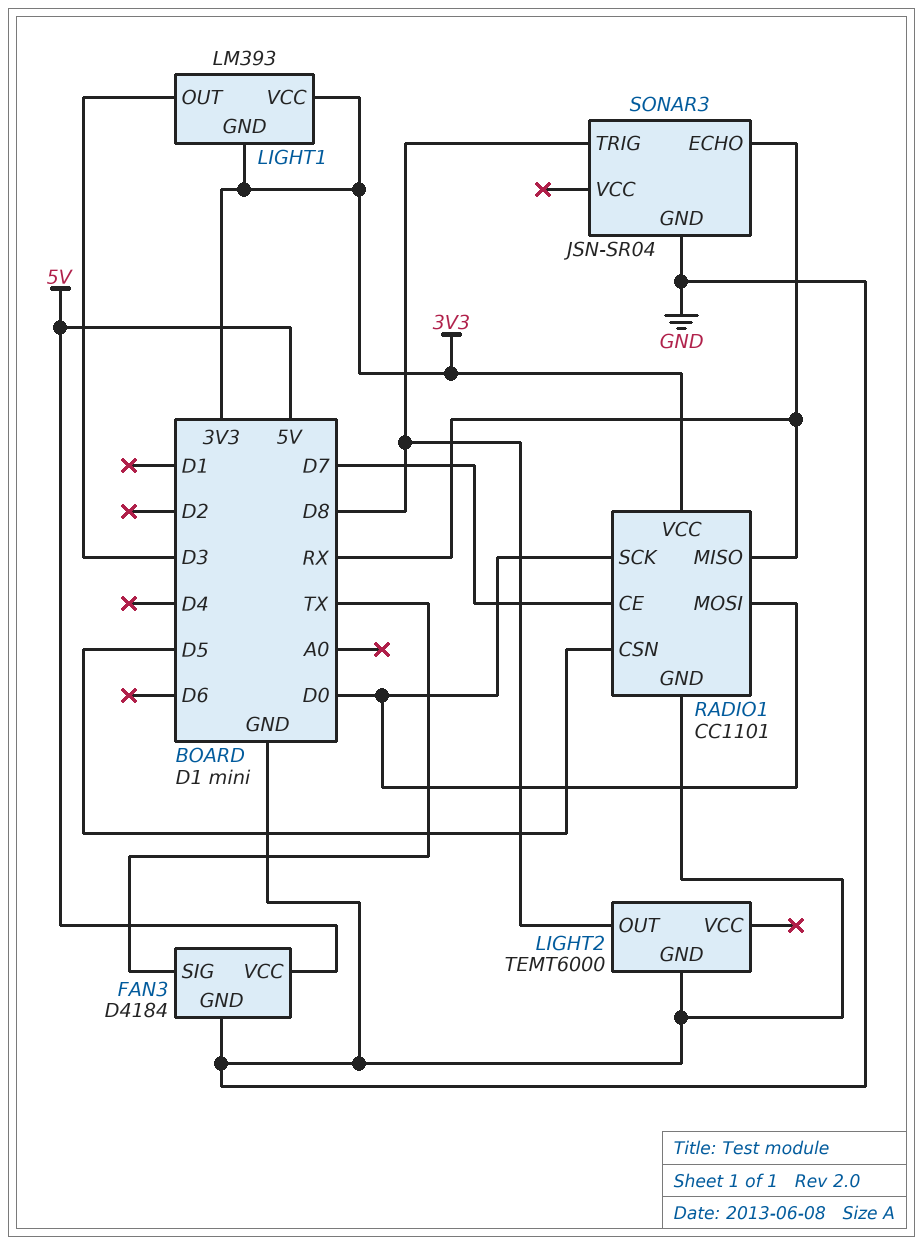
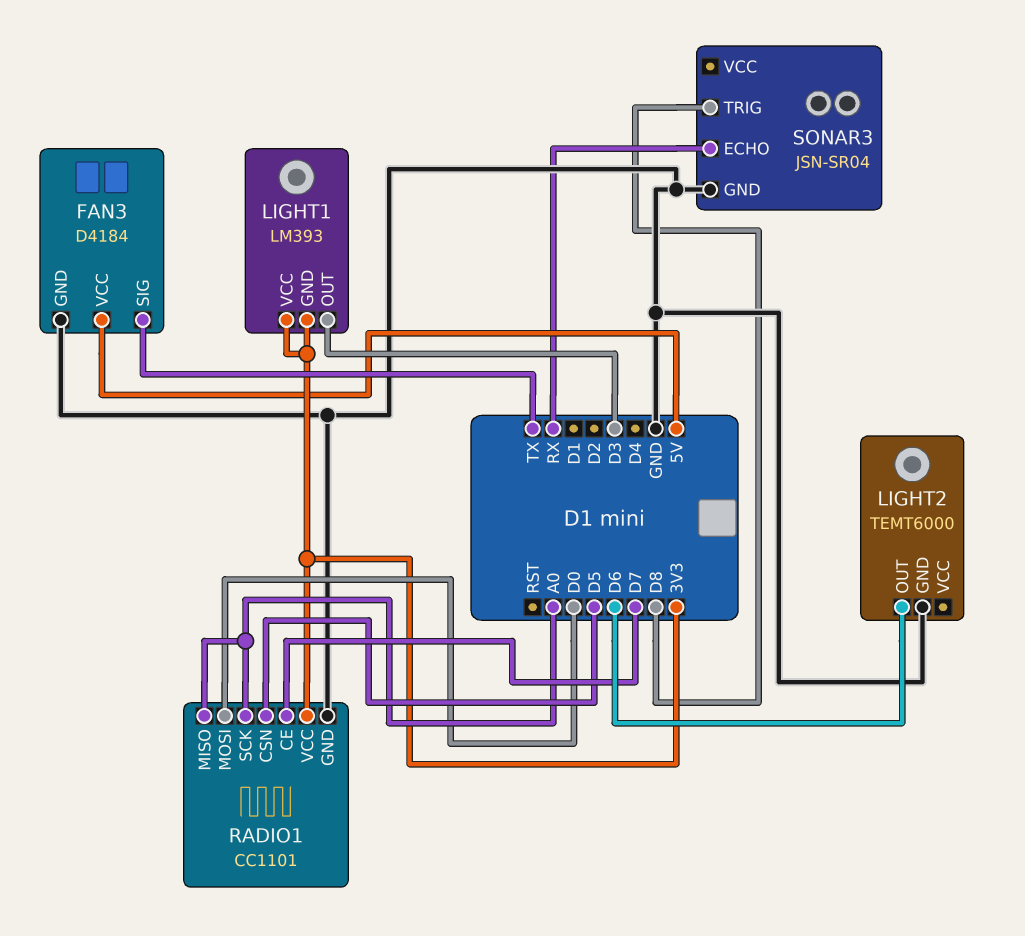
LIGHT2 pin OUT: D8 -> D6
RADIO1 pin MISO: RX -> A0
RADIO1 pin SCK: D0 -> A0

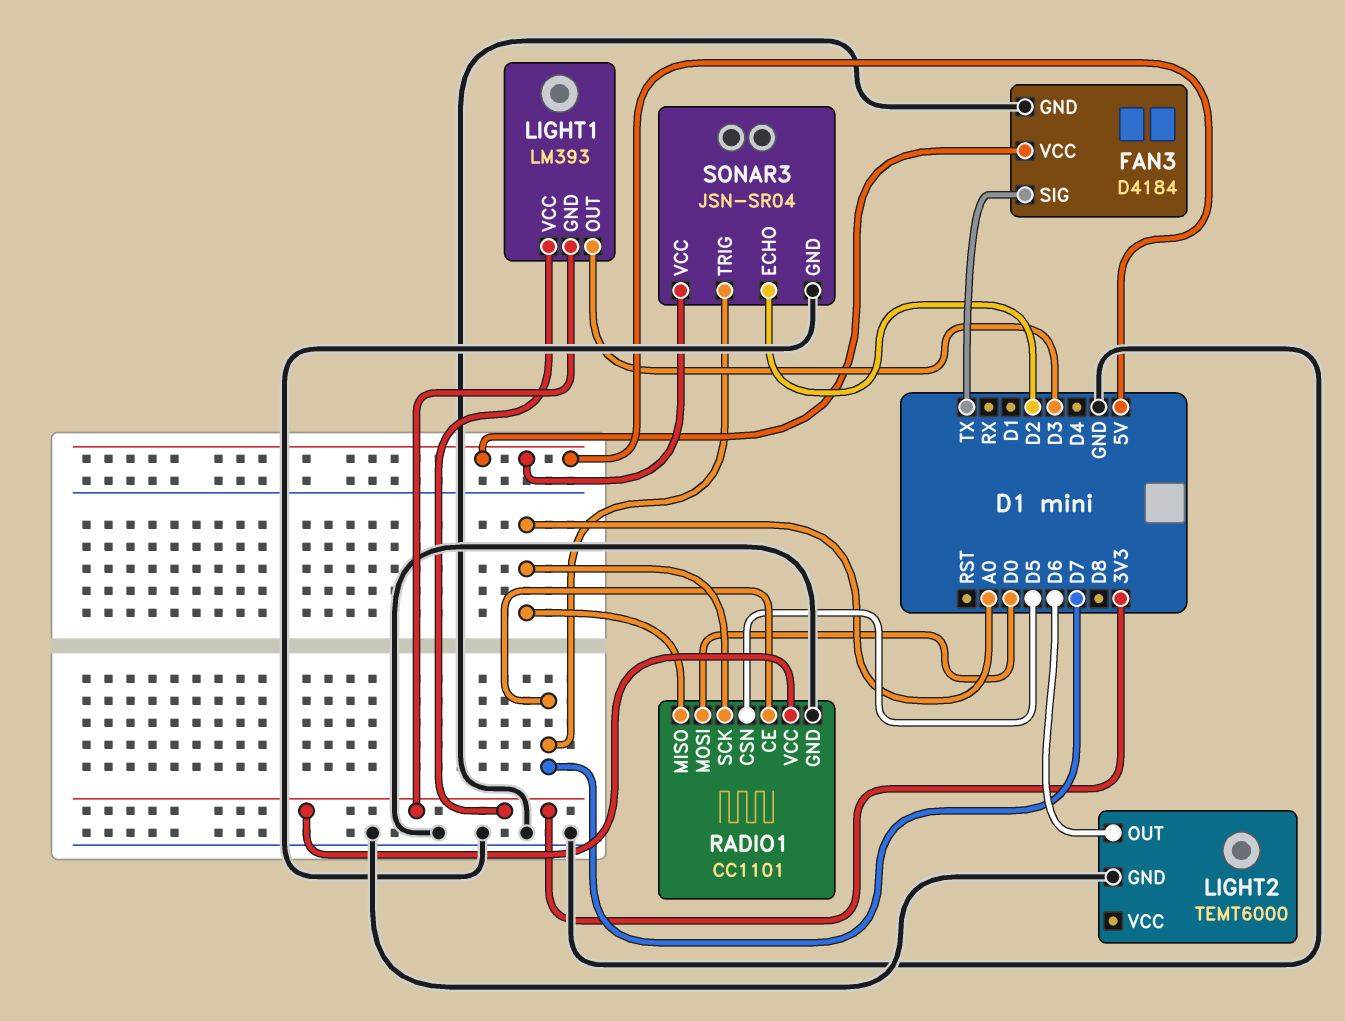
SONAR3 pin ECHO: RX -> D2
SONAR3 pin TRIG: D8 -> D7
SONAR3 pin VCC: none -> 5V

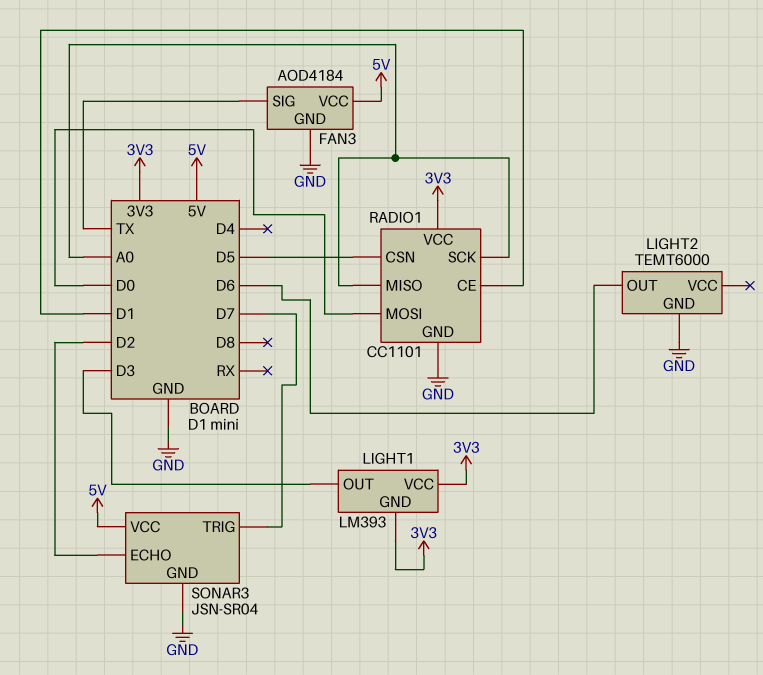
FAN3: D4184 -> AOD4184
RADIO1 pin CE: D7 -> D1

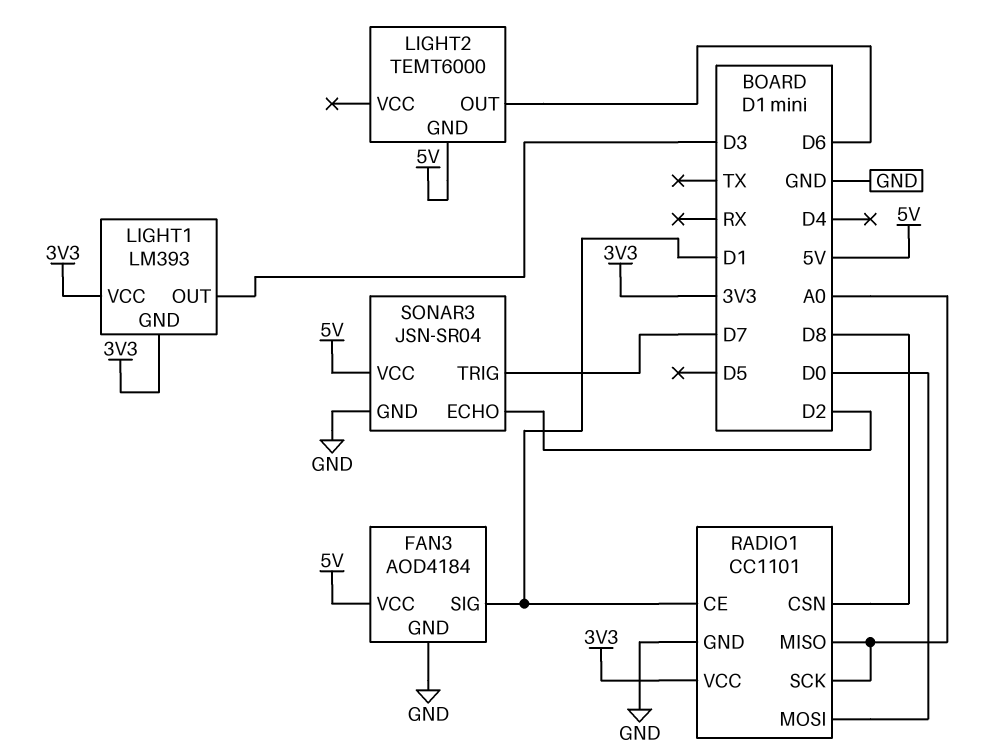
FAN3 pin SIG: TX -> D1
LIGHT2 pin GND: GND -> 5V
RADIO1 pin CSN: D5 -> D8

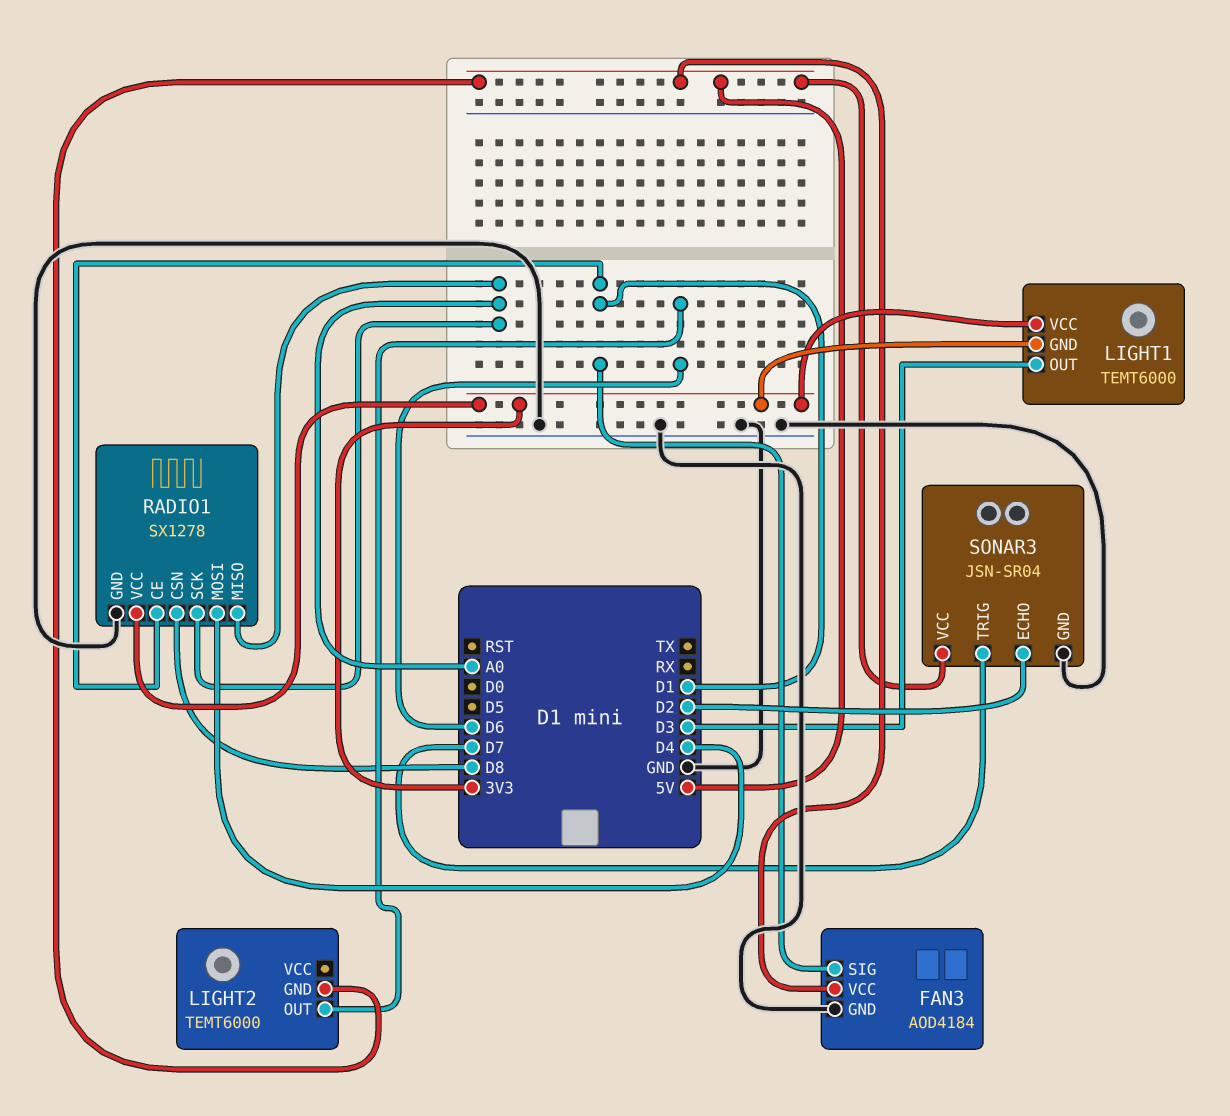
LIGHT1: LM393 -> TEMT6000
RADIO1: CC1101 -> SX1278
RADIO1 pin MOSI: D0 -> D4

